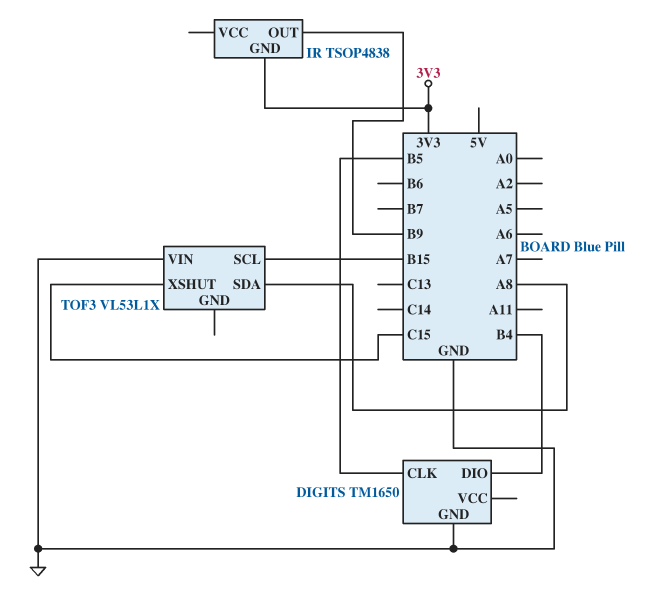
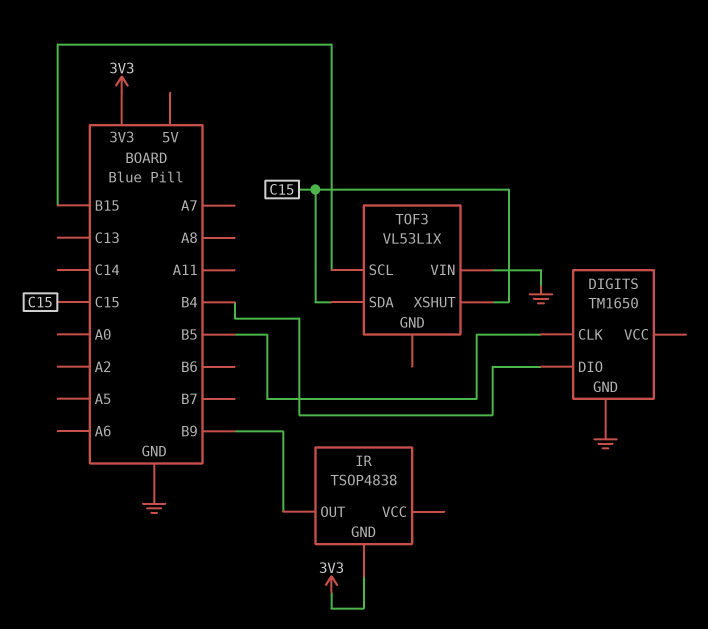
TOF3 pin SDA: A8 -> C15

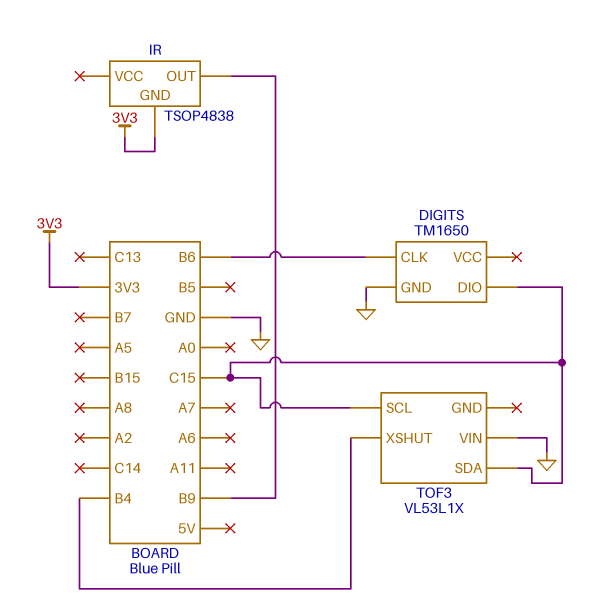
DIGITS pin CLK: B5 -> B6
DIGITS pin DIO: B4 -> C15
TOF3 pin SCL: B15 -> C15
TOF3 pin XSHUT: C15 -> B4

